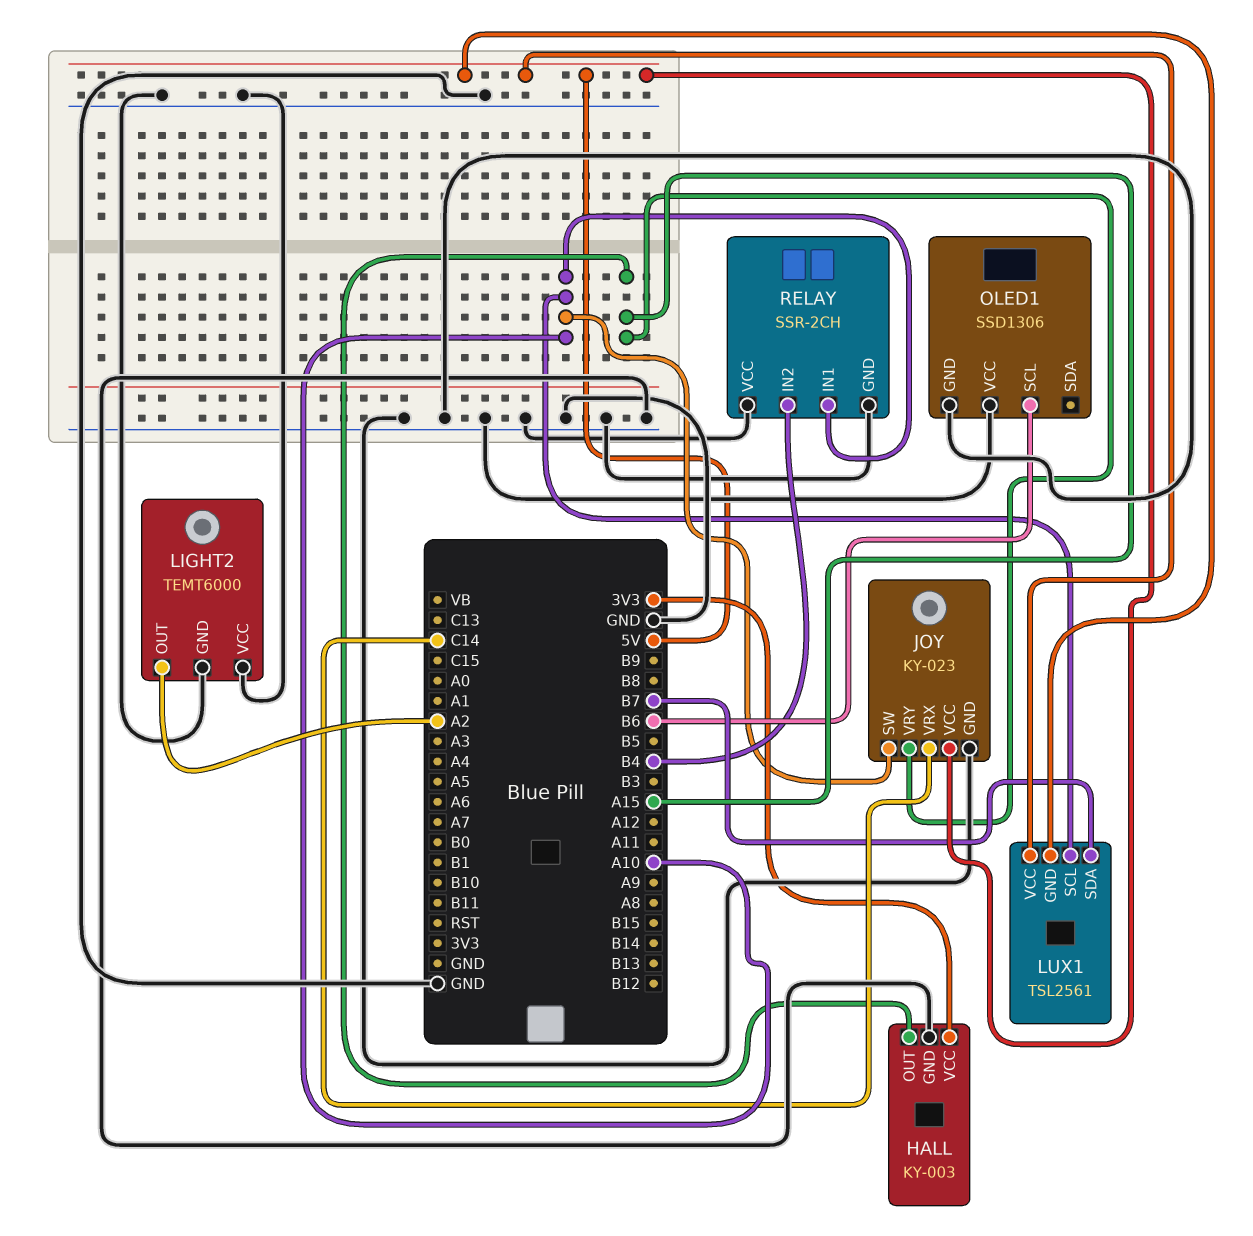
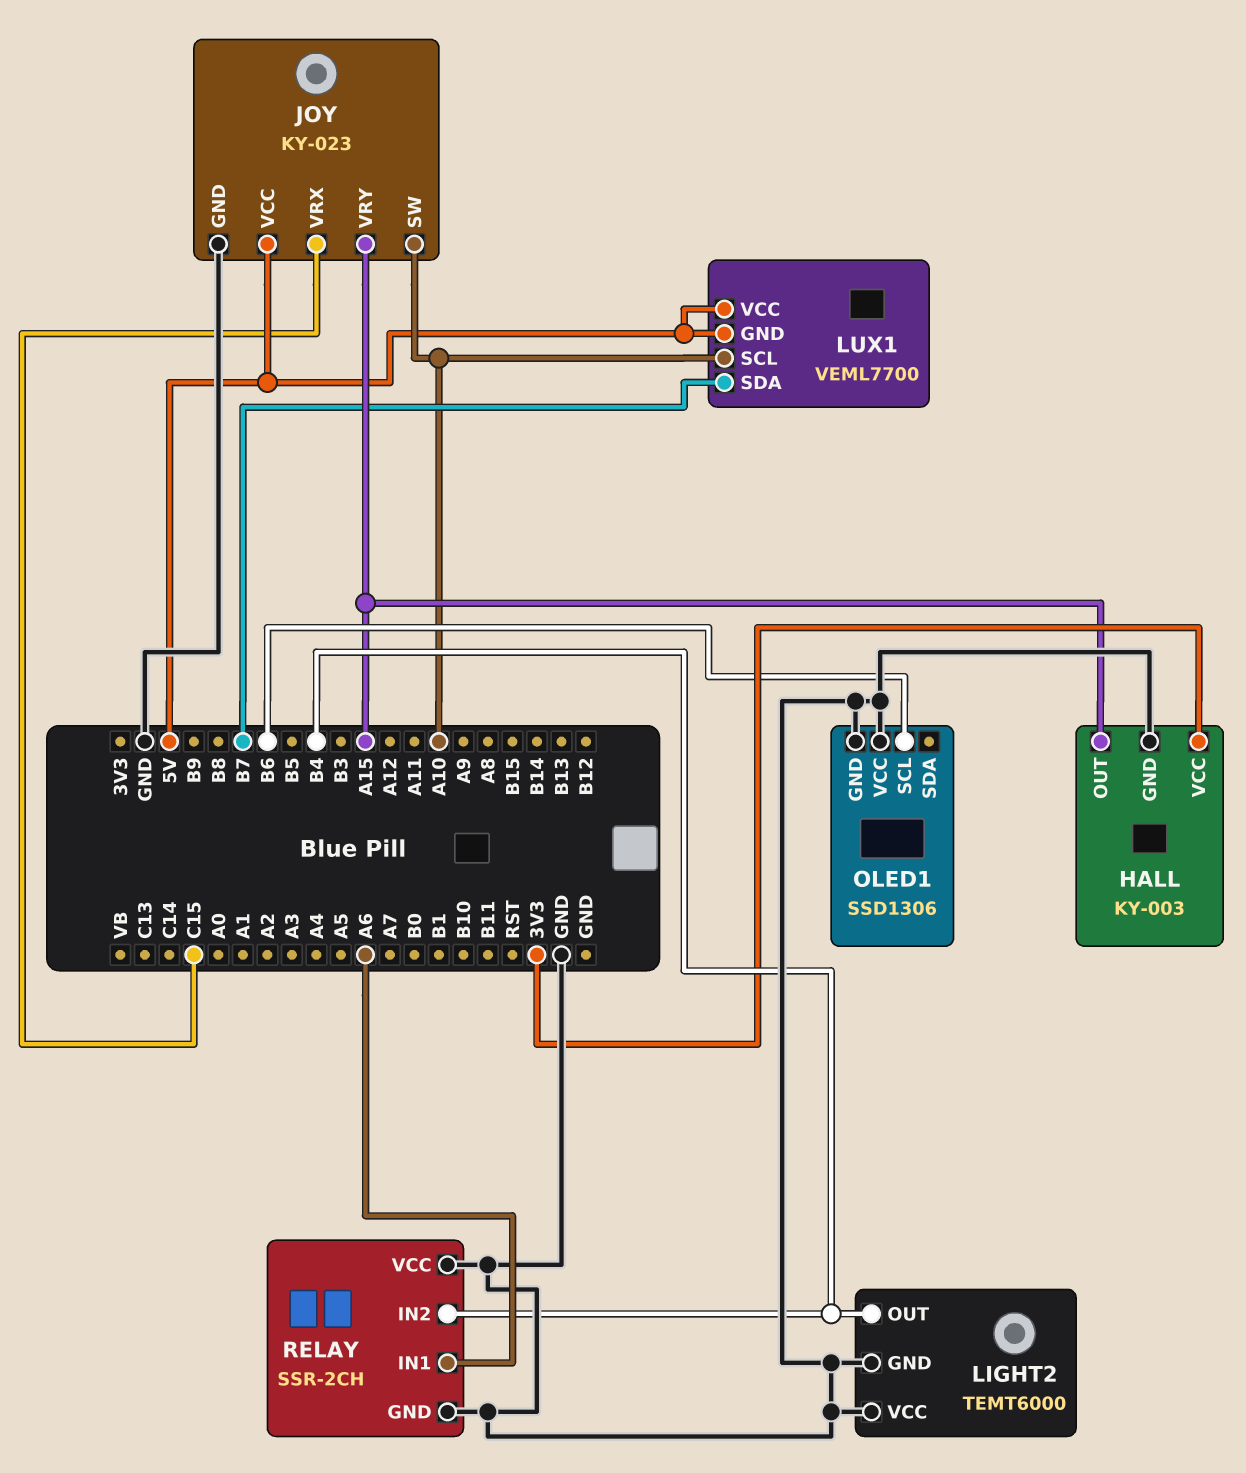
JOY pin VRX: C14 -> C15
LIGHT2 pin OUT: A2 -> B4
LUX1: TSL2561 -> VEML7700
RELAY pin IN1: A10 -> A6

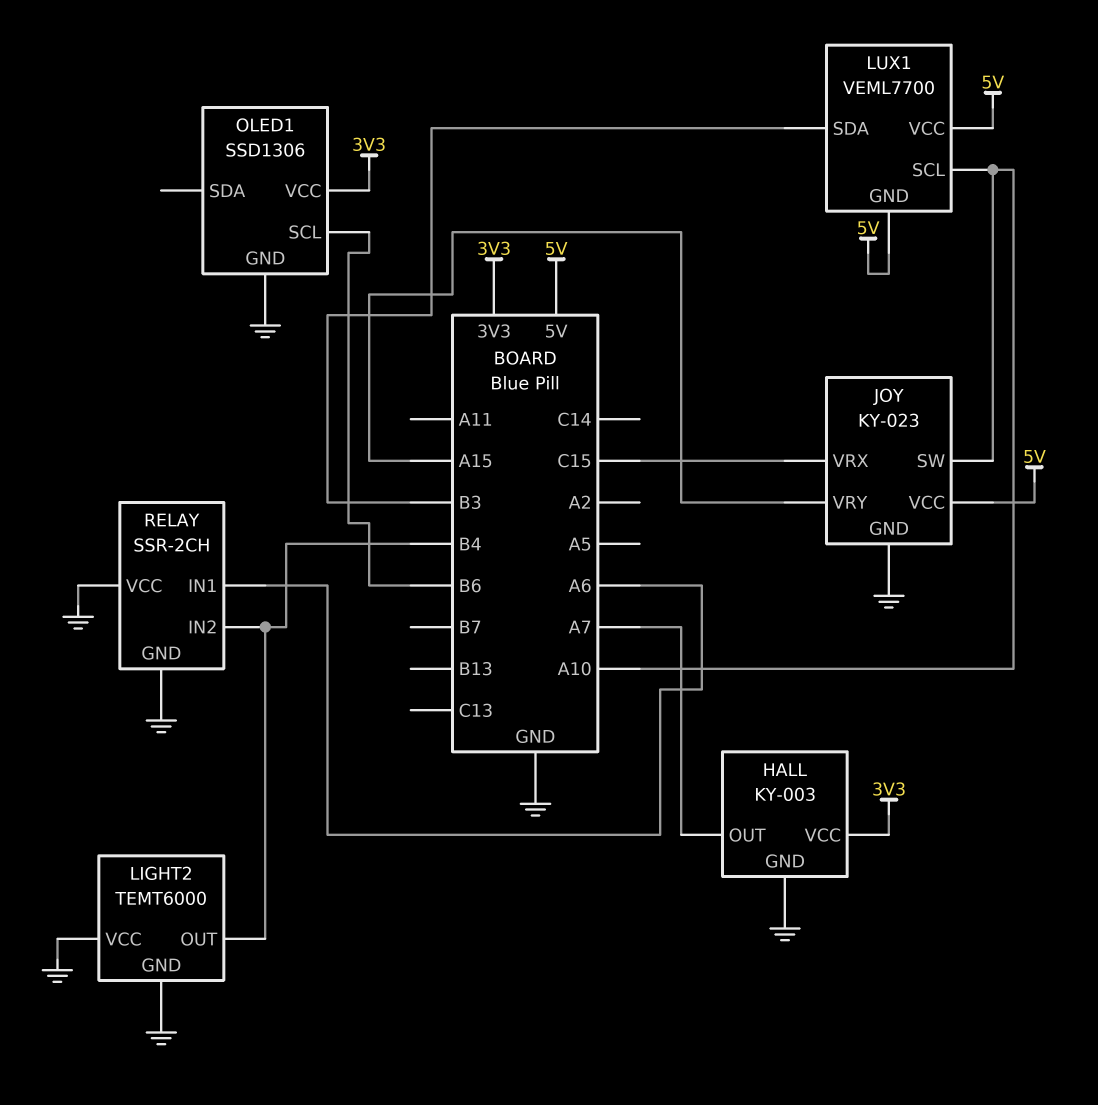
HALL pin OUT: A15 -> A7
LUX1 pin SDA: B7 -> B3
OLED1 pin VCC: GND -> 3V3

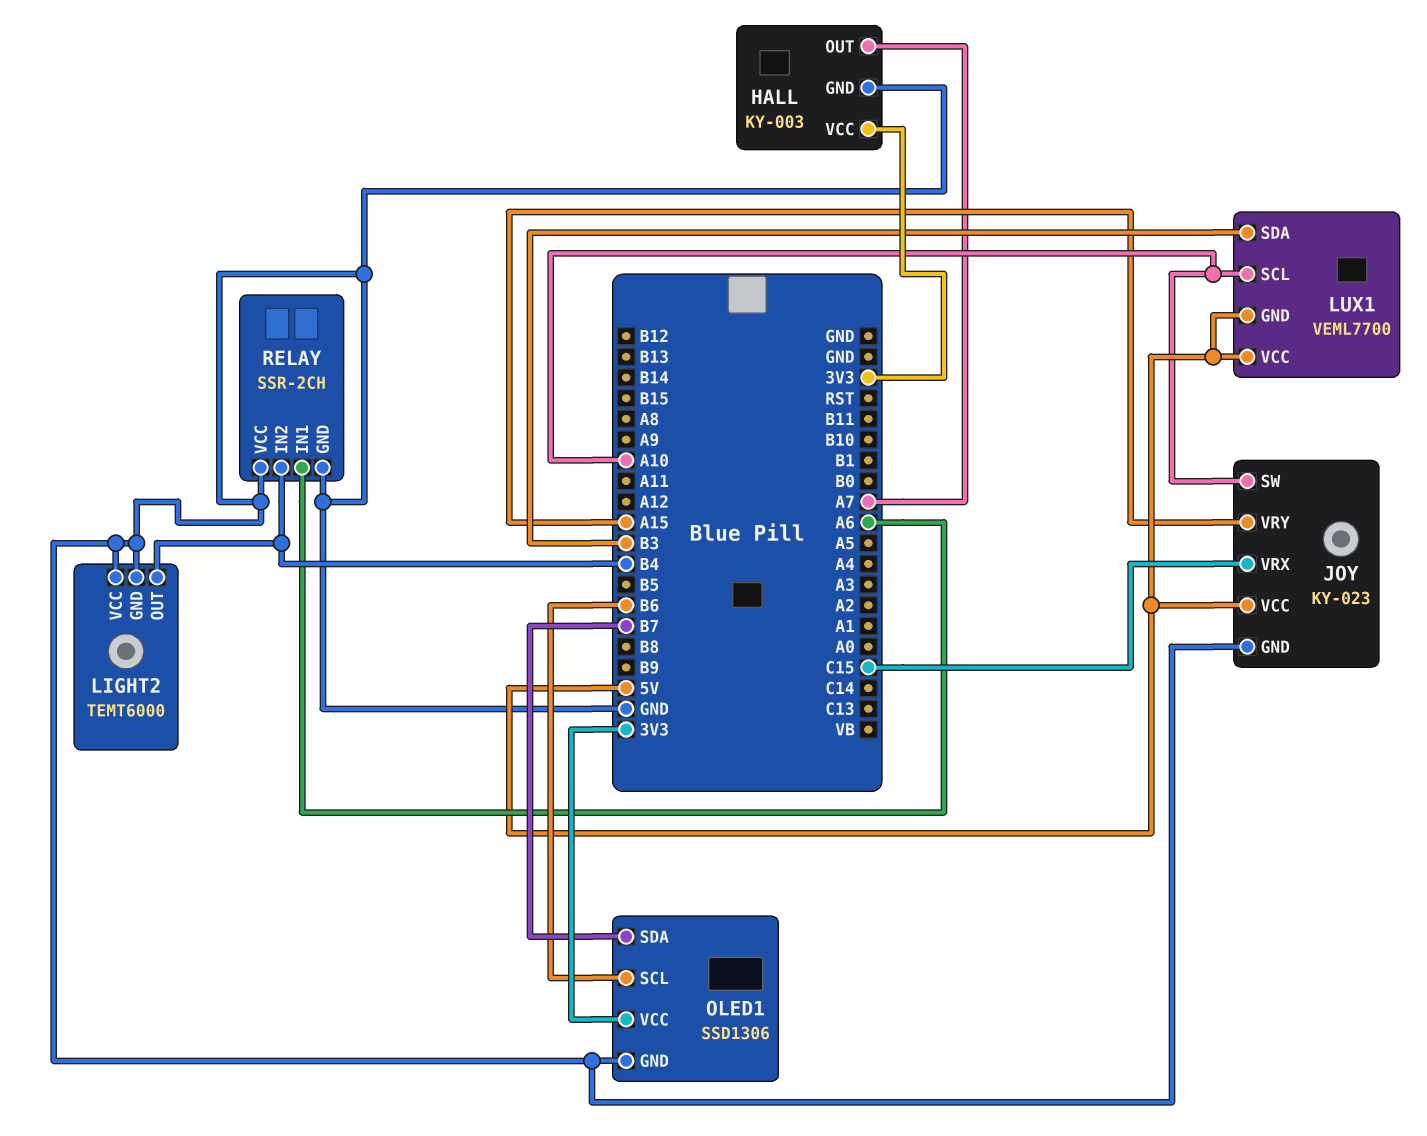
OLED1 pin SDA: none -> B7

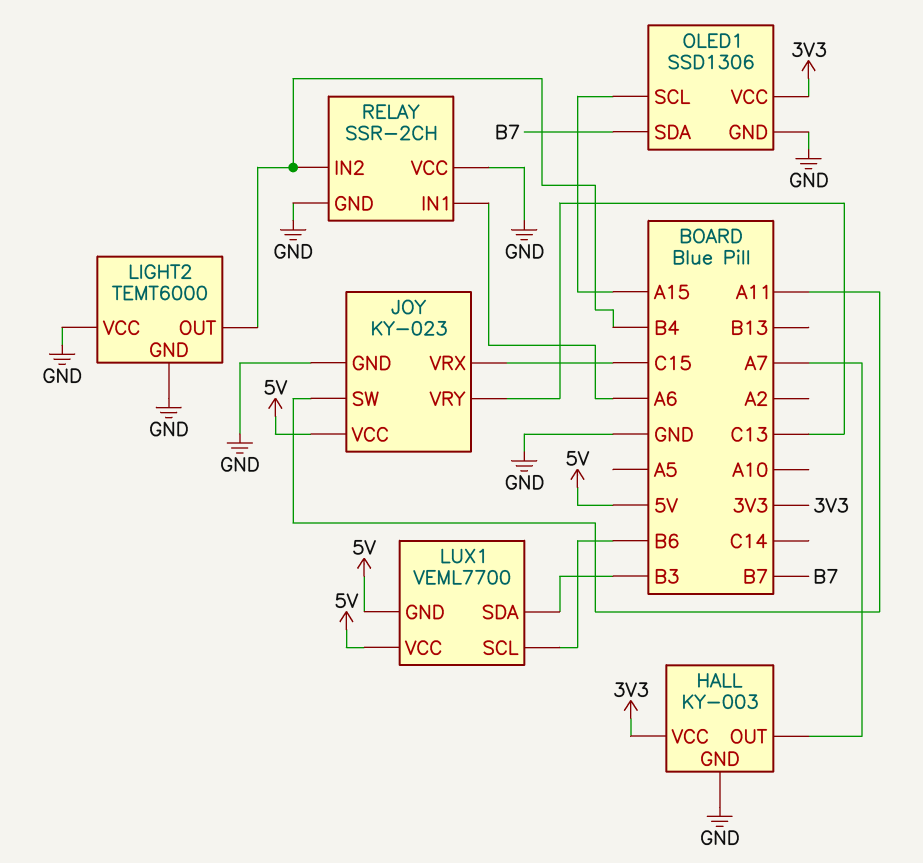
JOY pin SW: A10 -> A11
JOY pin VRY: A15 -> C13
LUX1 pin SCL: A10 -> B6
OLED1 pin SCL: B6 -> A15

